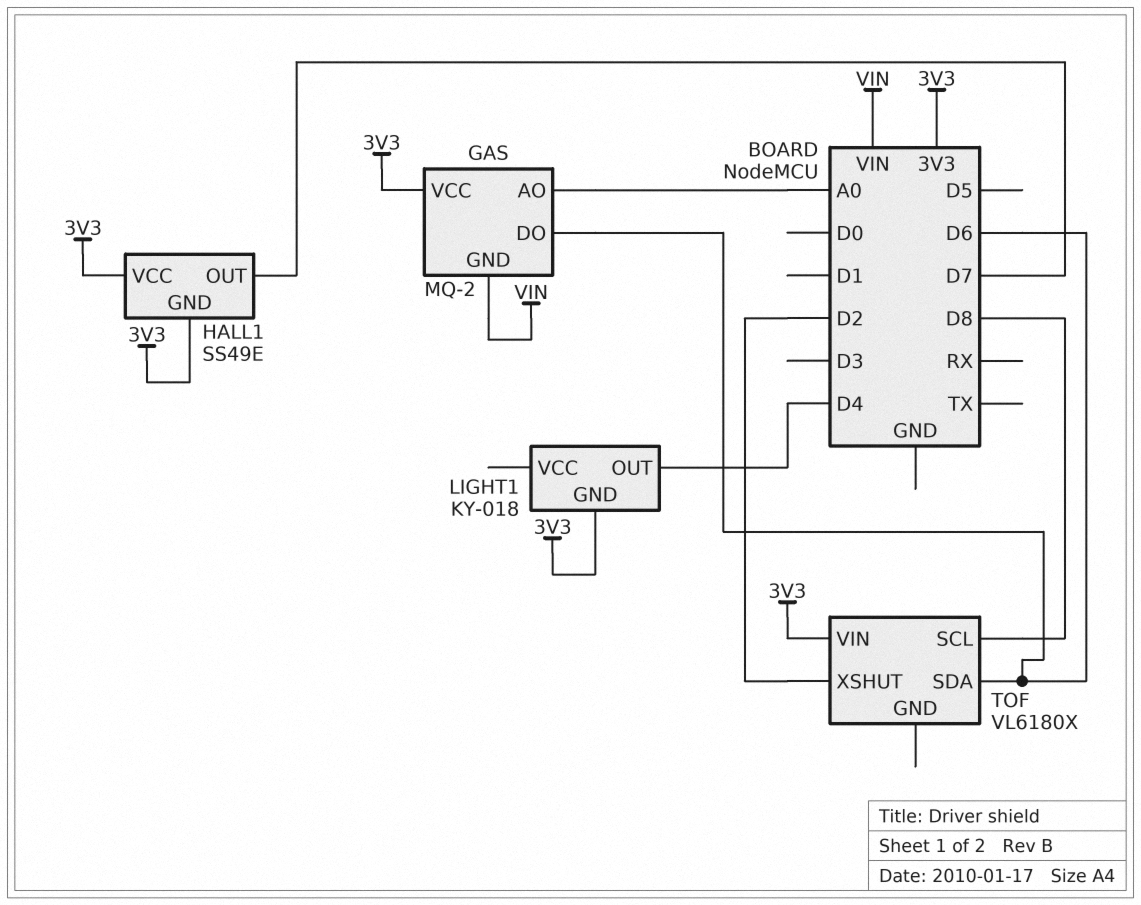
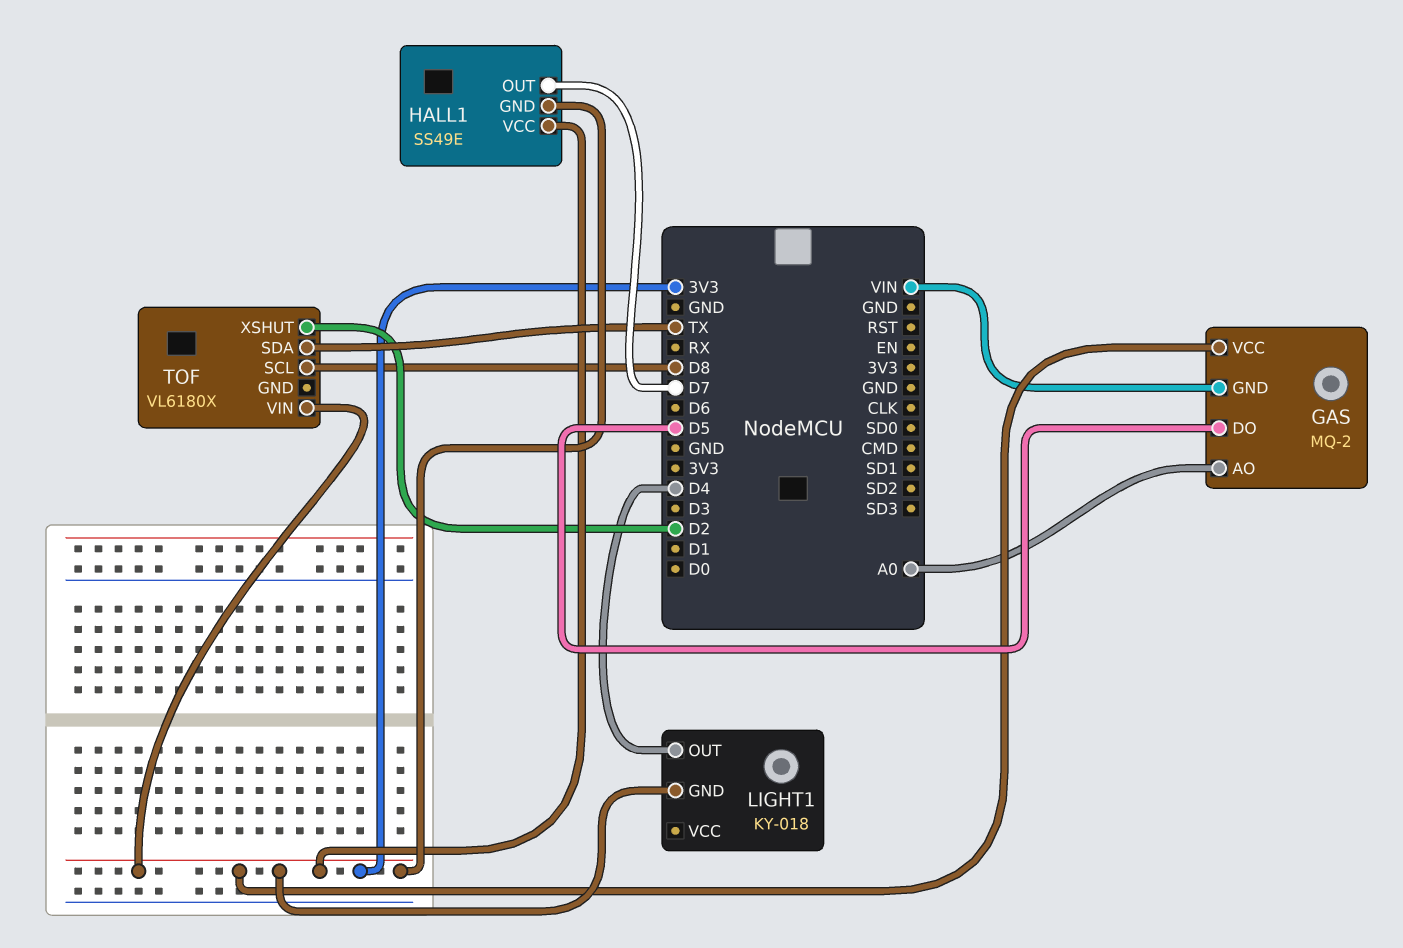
GAS pin DO: D6 -> D5
TOF pin SDA: D6 -> TX

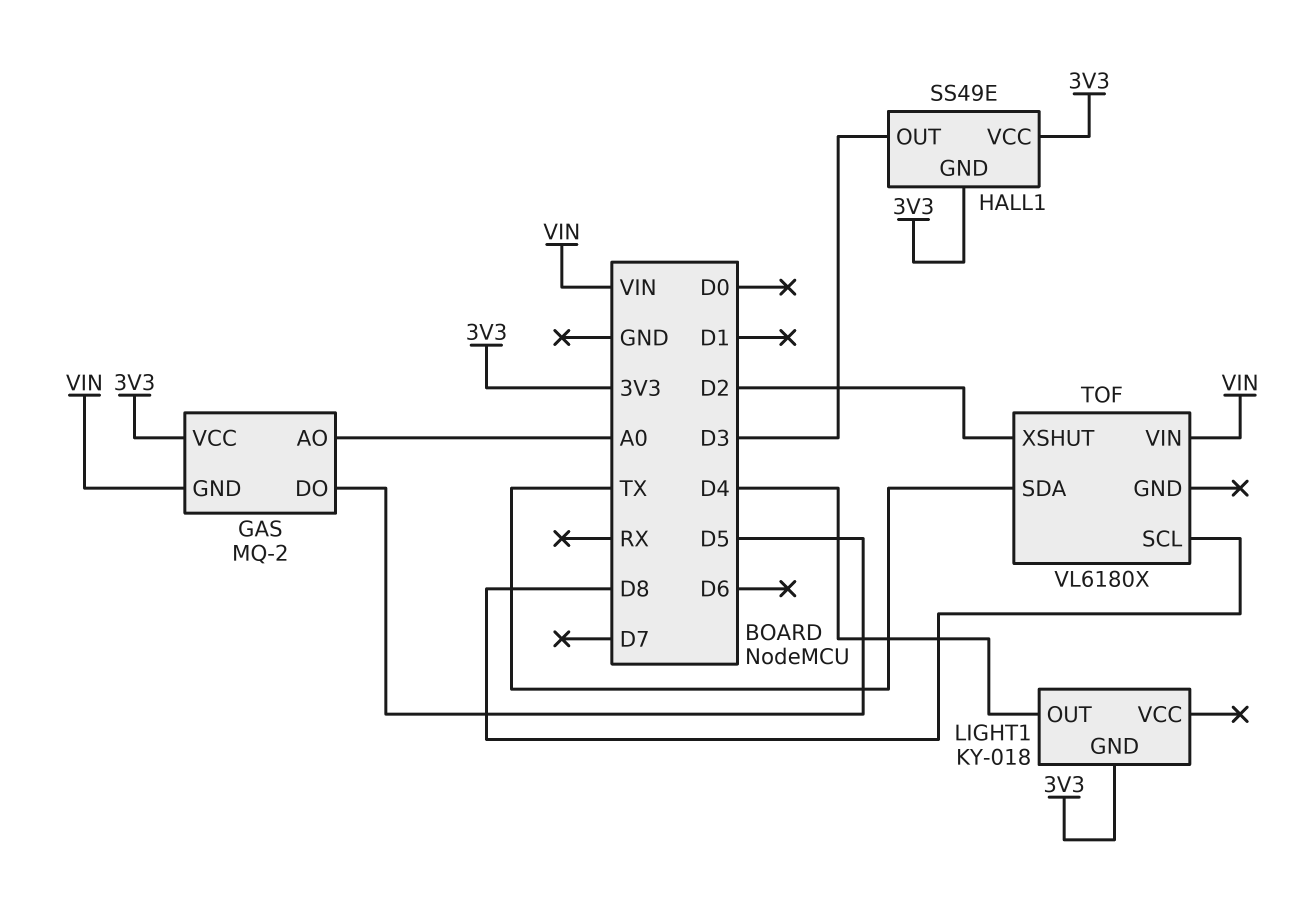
HALL1 pin OUT: D7 -> D3
TOF pin VIN: 3V3 -> VIN

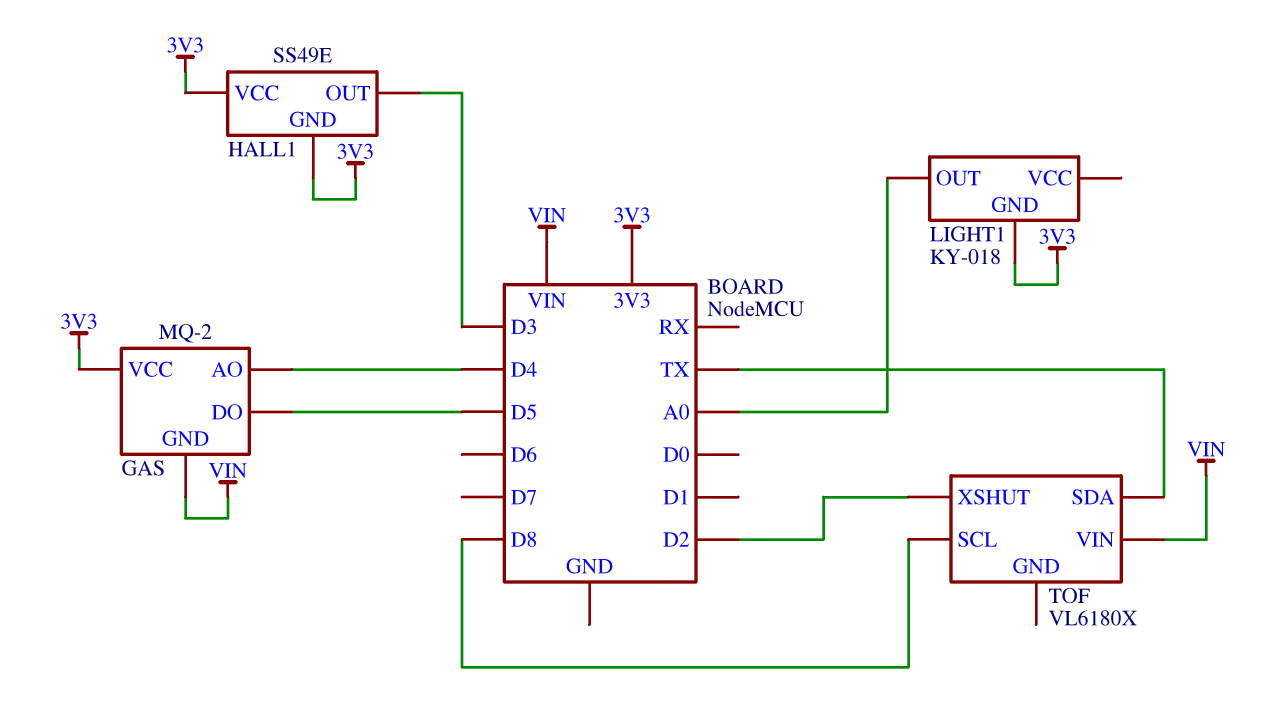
GAS pin AO: A0 -> D4
LIGHT1 pin OUT: D4 -> A0

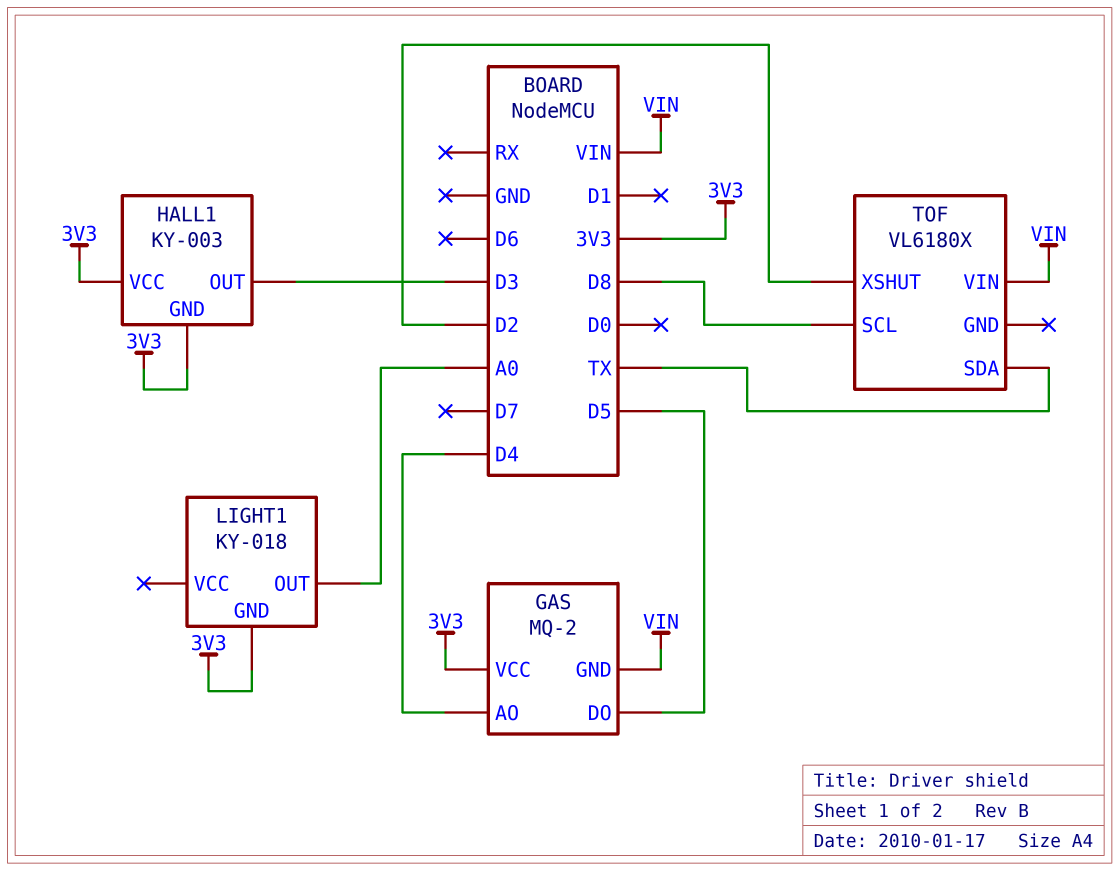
HALL1: SS49E -> KY-003

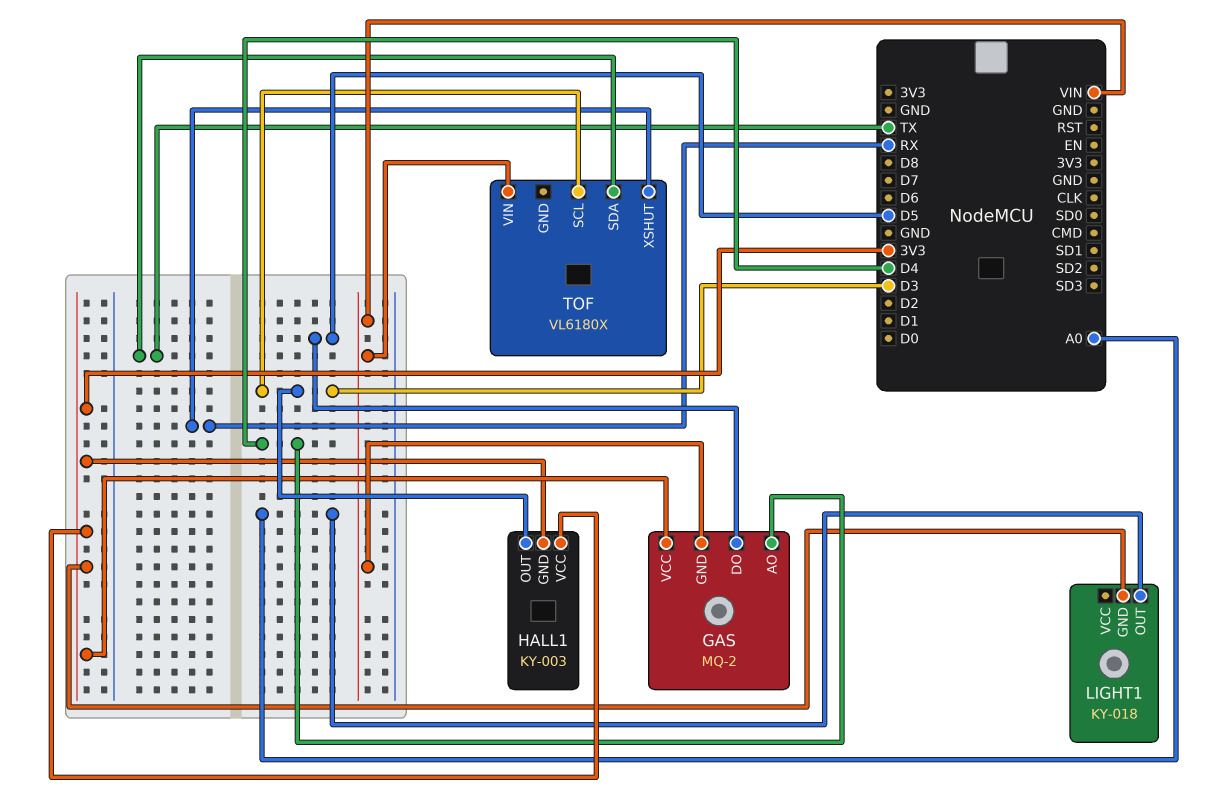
TOF pin SCL: D8 -> D3
TOF pin XSHUT: D2 -> RX

